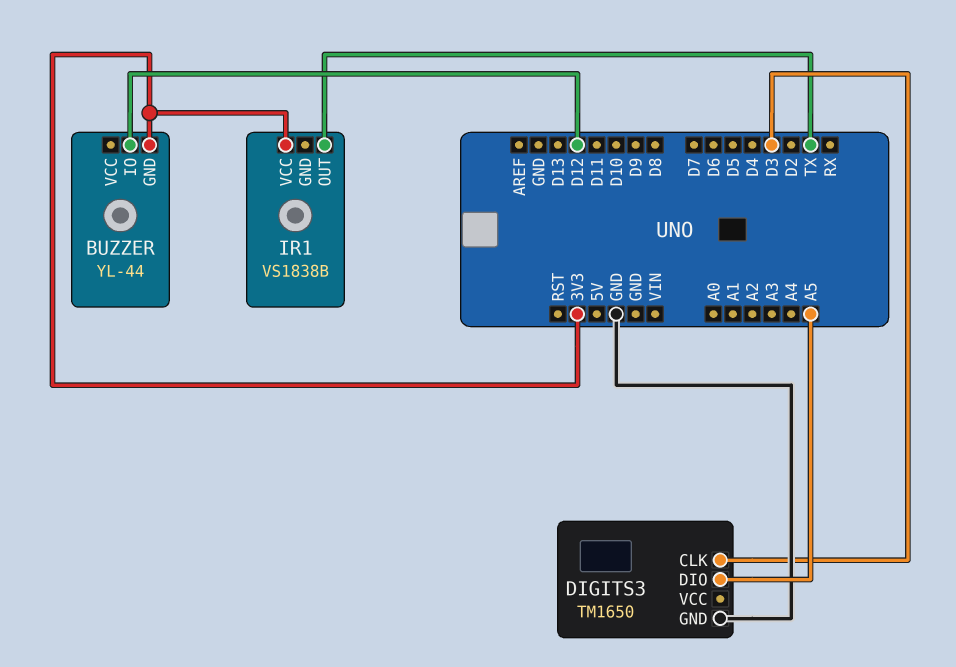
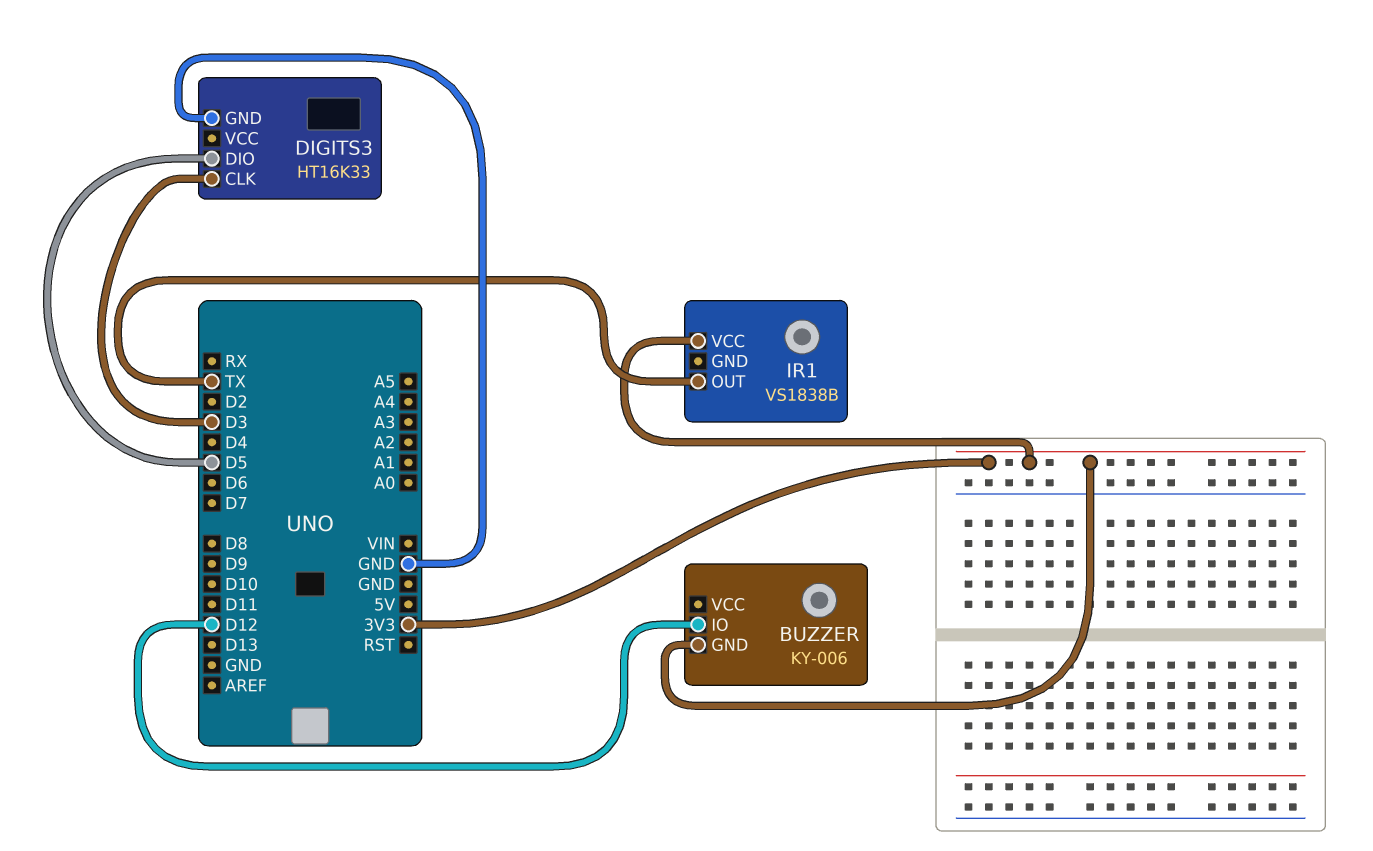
BUZZER: YL-44 -> KY-006
DIGITS3: TM1650 -> HT16K33
DIGITS3 pin DIO: A5 -> D5

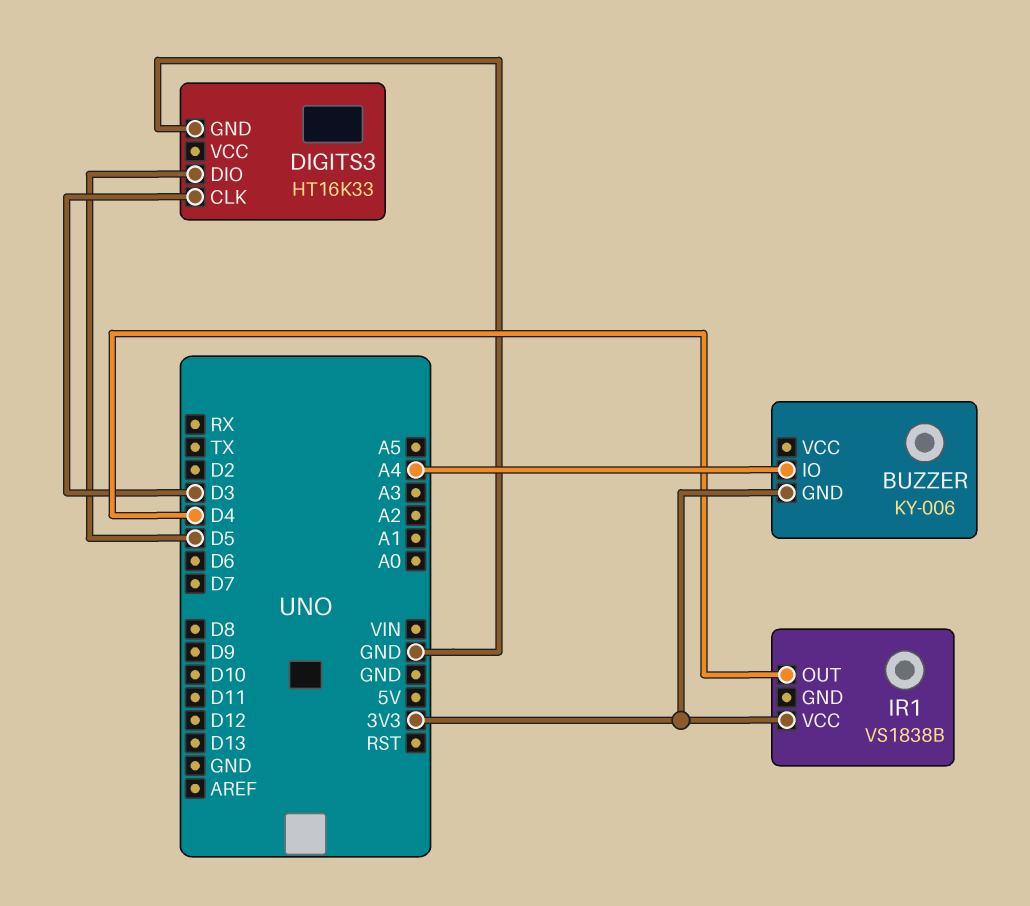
BUZZER pin IO: D12 -> A4
IR1 pin OUT: TX -> D4

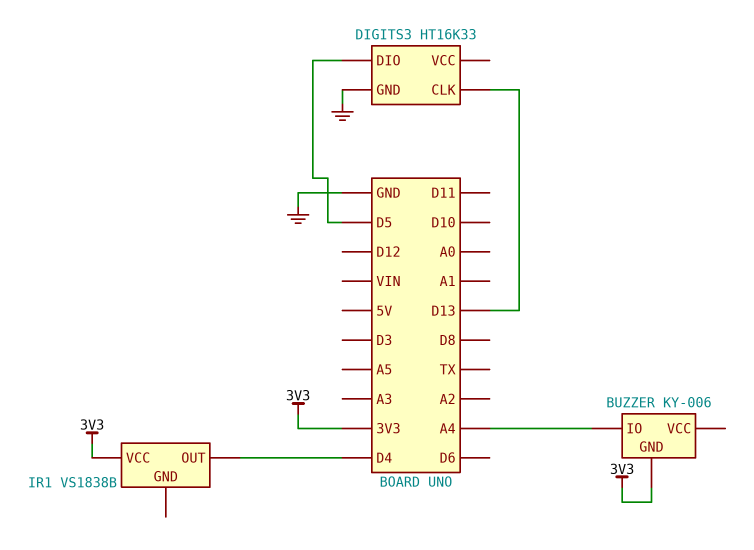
DIGITS3 pin CLK: D3 -> D13

